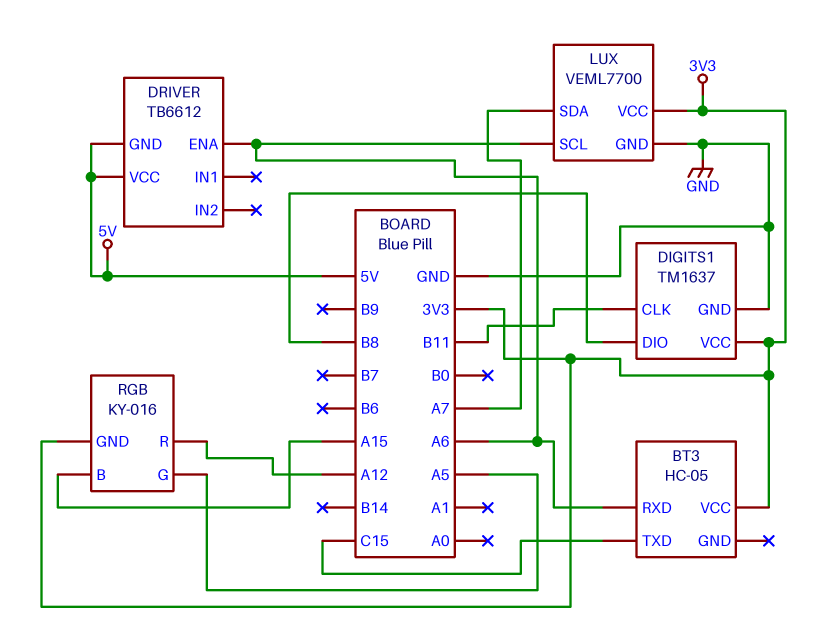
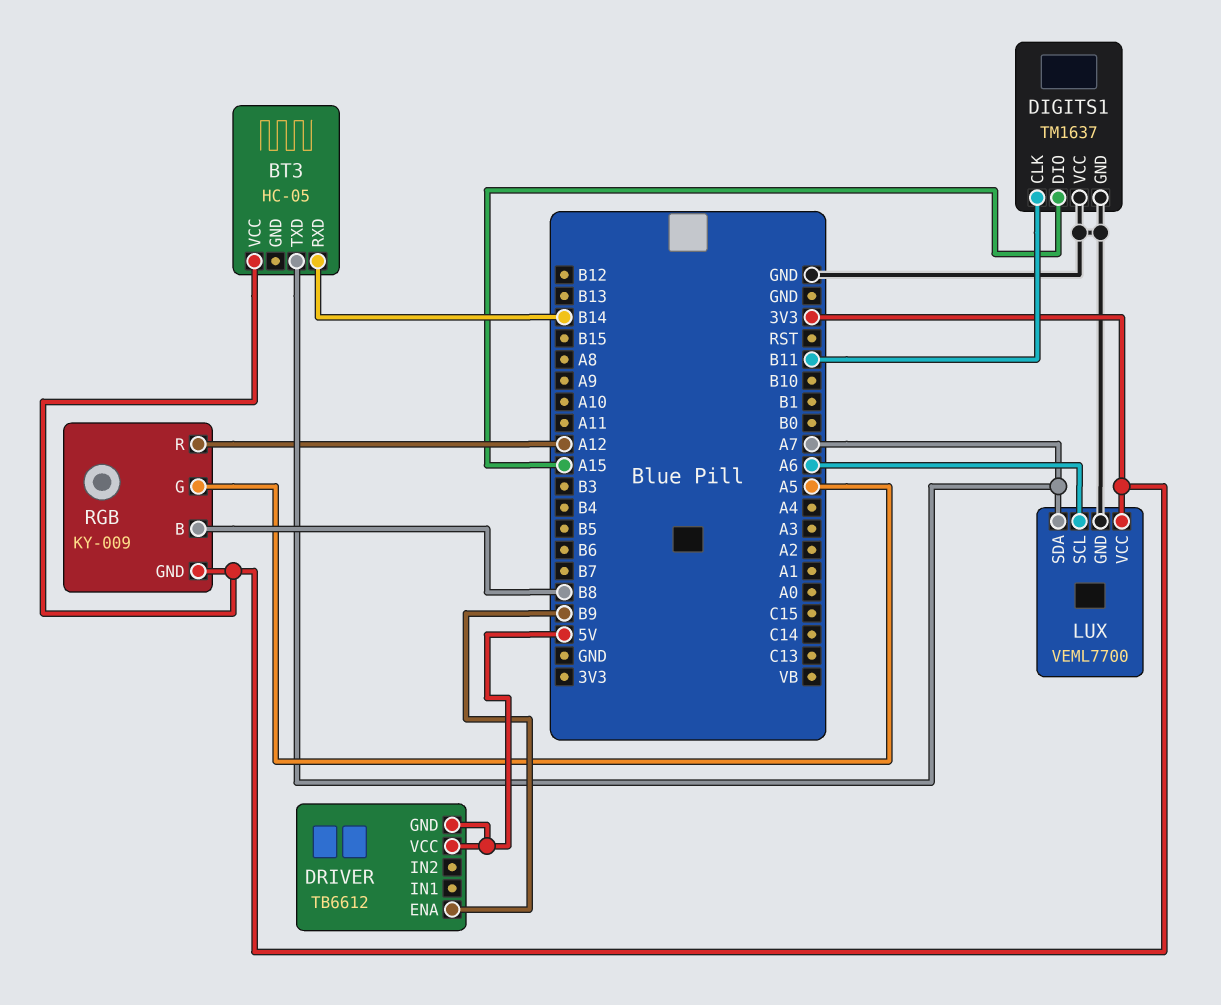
BT3 pin RXD: A6 -> B14
BT3 pin TXD: C15 -> A7
DIGITS1 pin DIO: B8 -> A15
DIGITS1 pin VCC: 3V3 -> GND
DRIVER pin ENA: A6 -> B9
RGB: KY-016 -> KY-009
RGB pin B: A15 -> B8

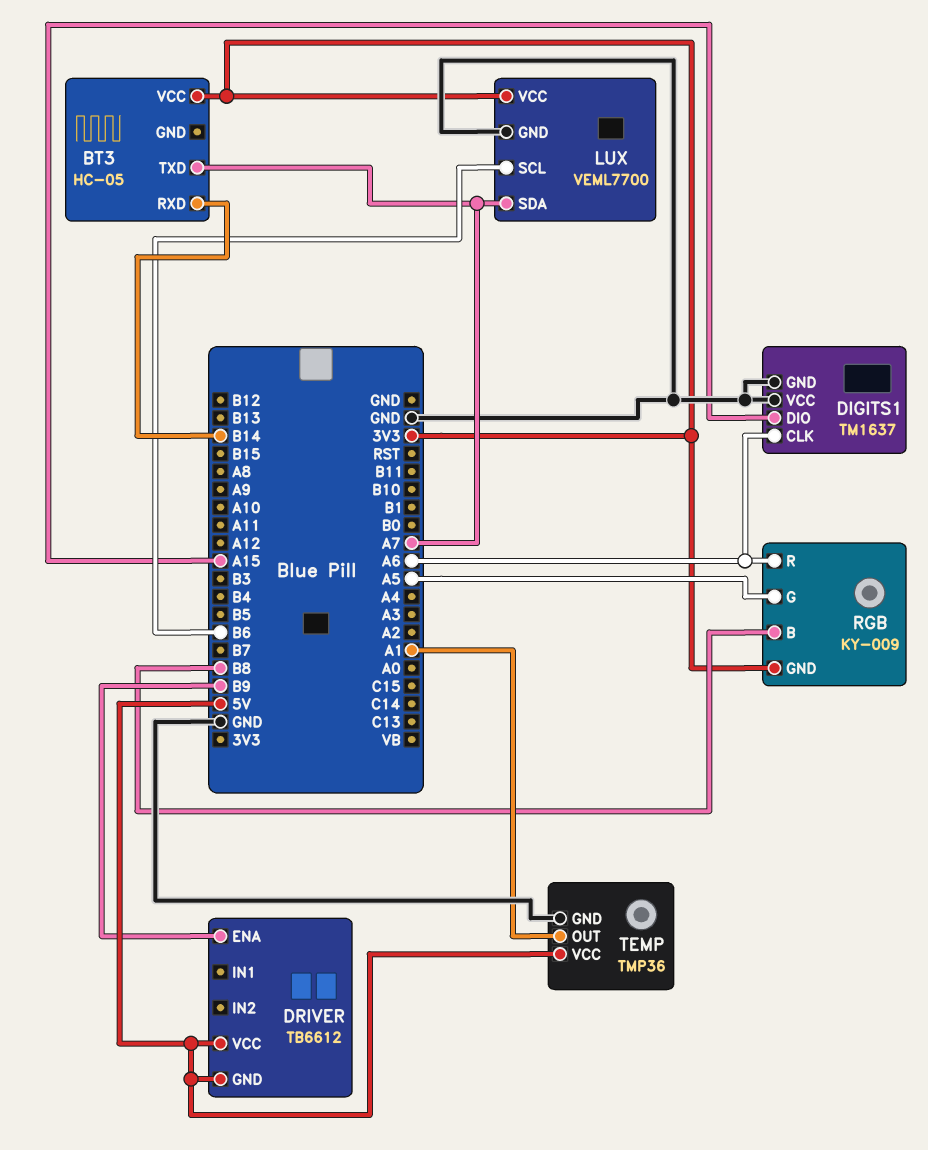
DIGITS1 pin CLK: B11 -> A6
LUX pin SCL: A6 -> B6
RGB pin R: A12 -> A6
TEMP: none -> TMP36
TEMP pin GND: none -> GND
TEMP pin OUT: none -> A1
TEMP pin VCC: none -> 5V

